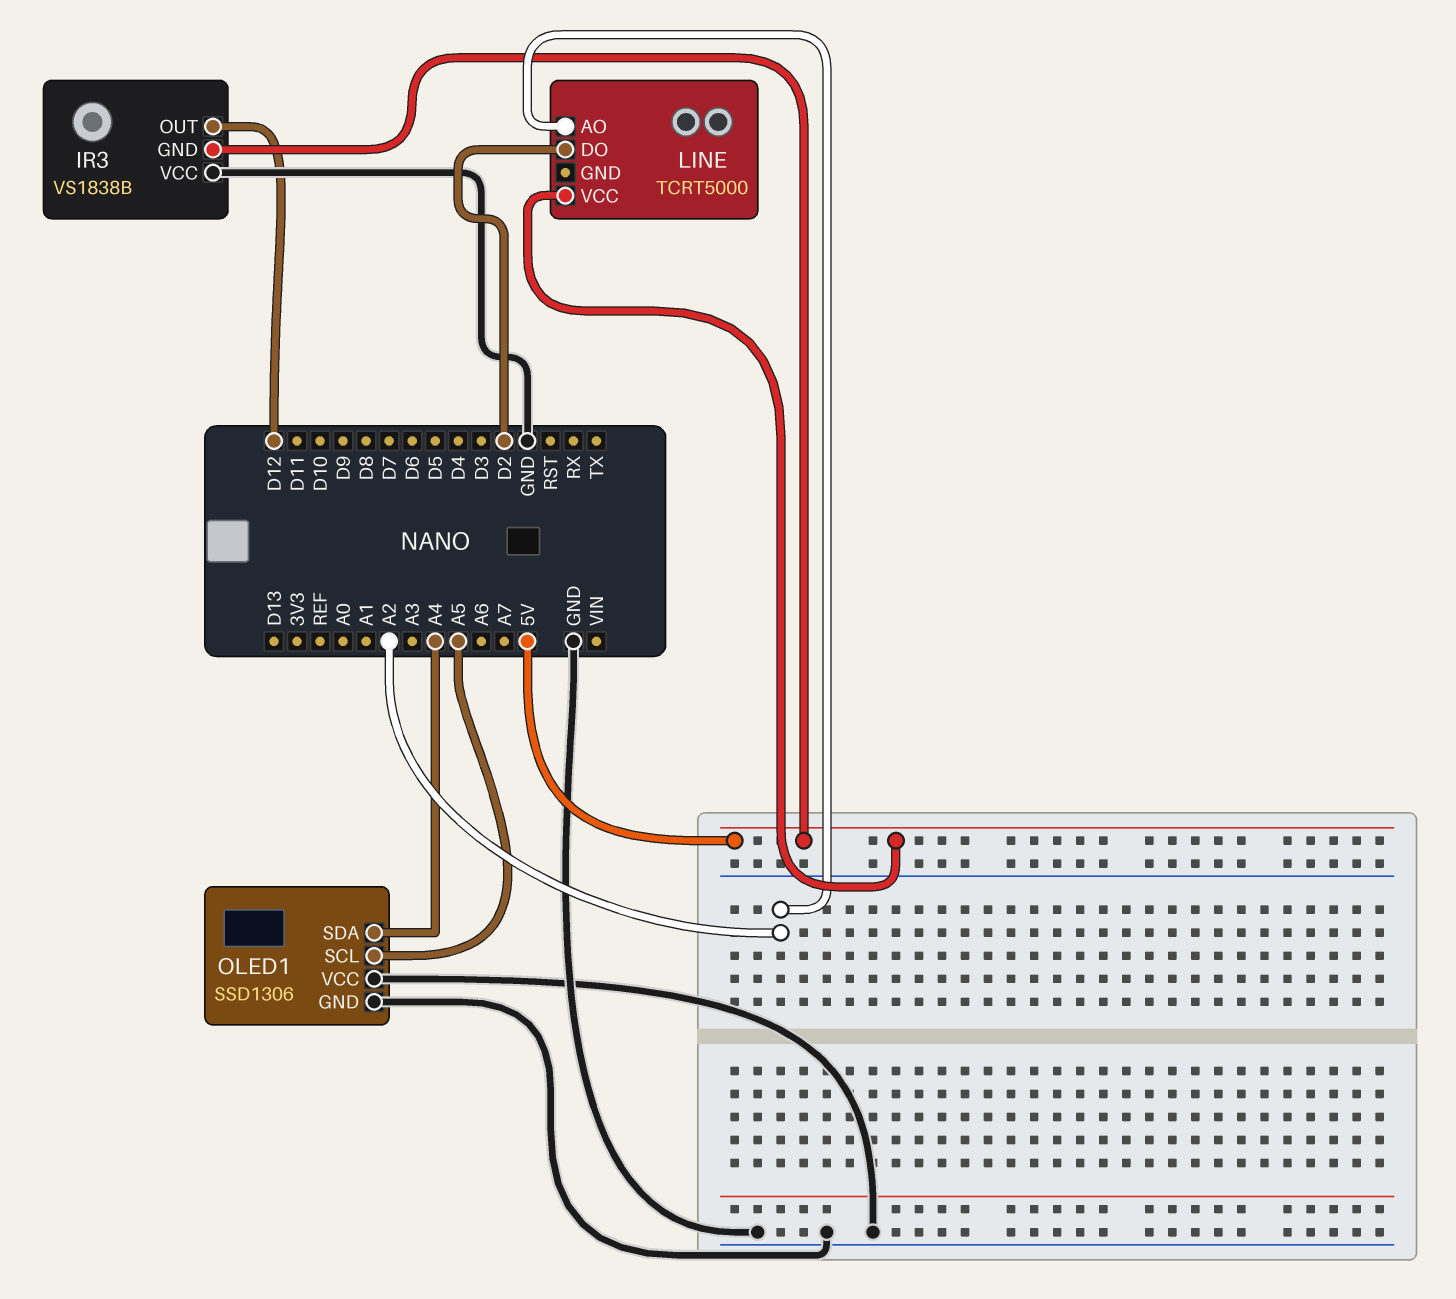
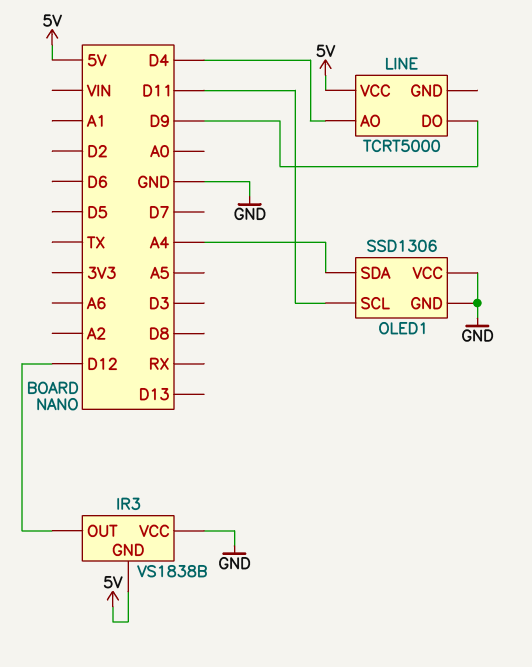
LINE pin AO: A2 -> D4
LINE pin DO: D2 -> D9
OLED1 pin SCL: A5 -> D11

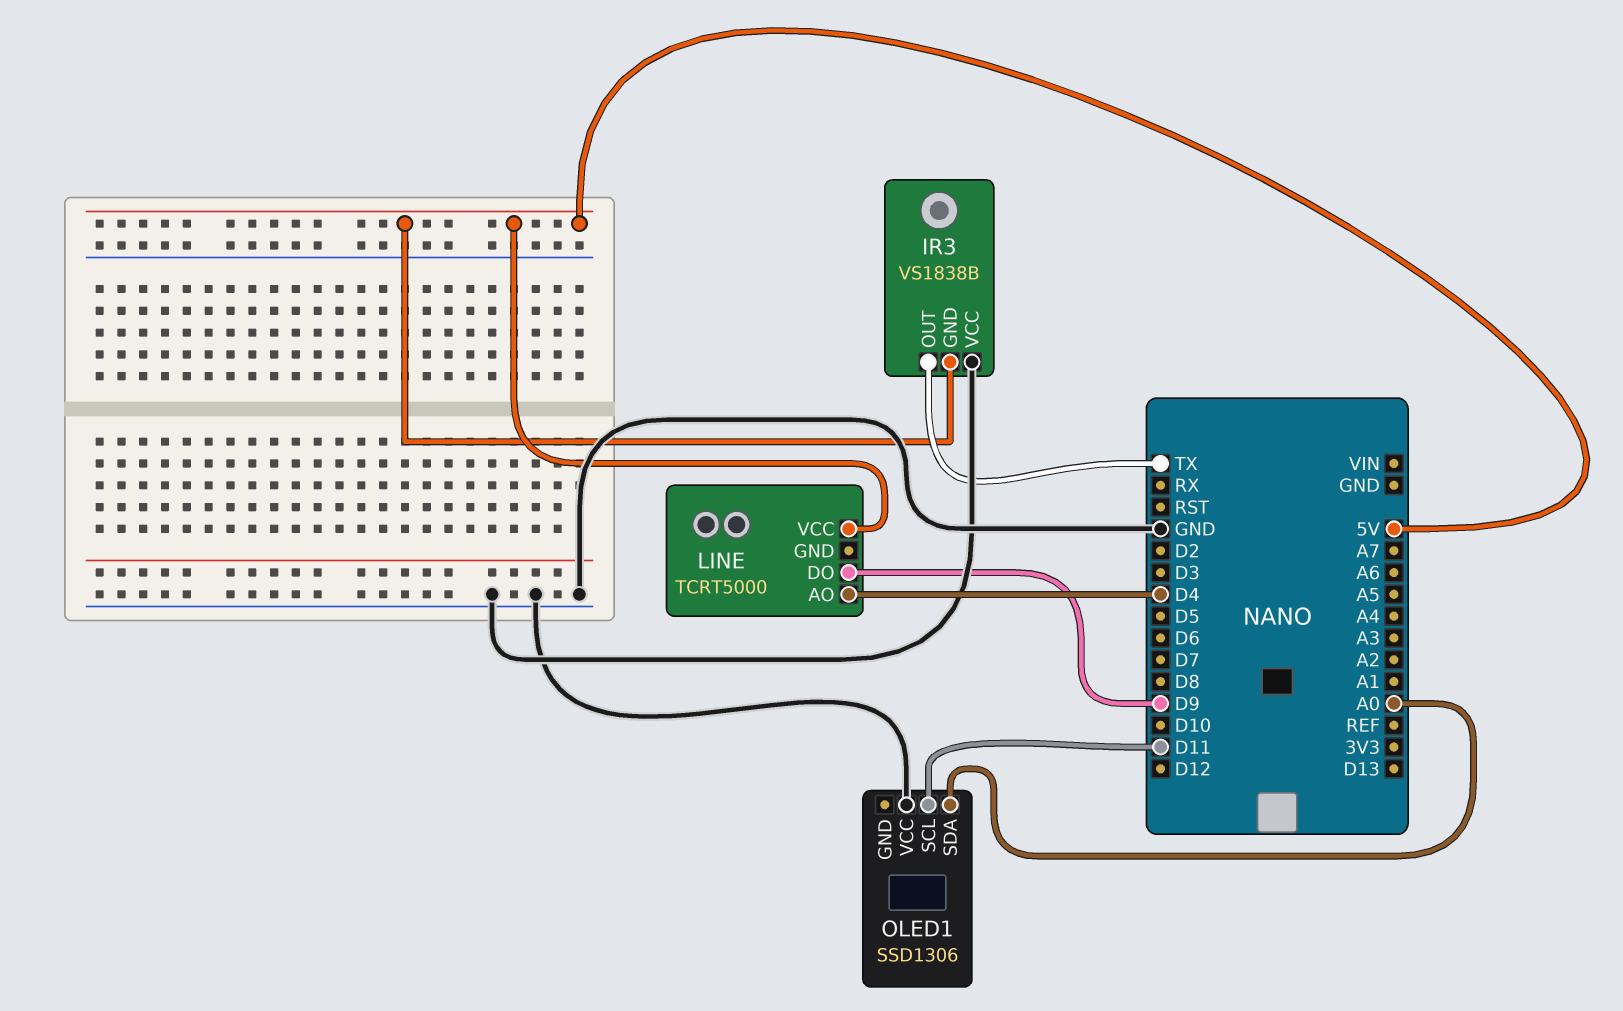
IR3 pin OUT: D12 -> TX
OLED1 pin GND: GND -> none
OLED1 pin SDA: A4 -> A0

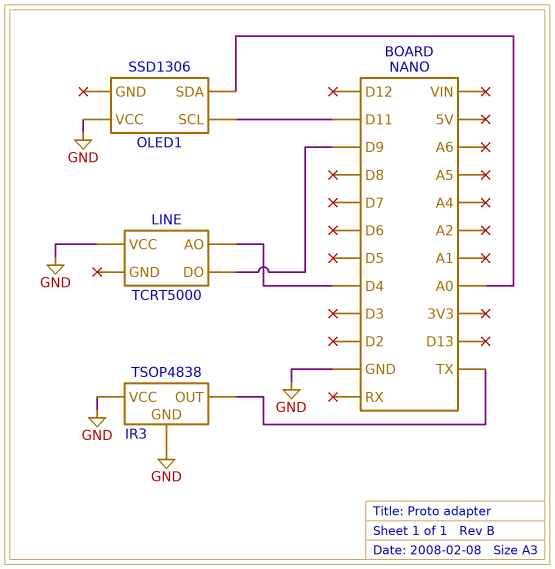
IR3: VS1838B -> TSOP4838
IR3 pin GND: 5V -> GND
LINE pin VCC: 5V -> GND

